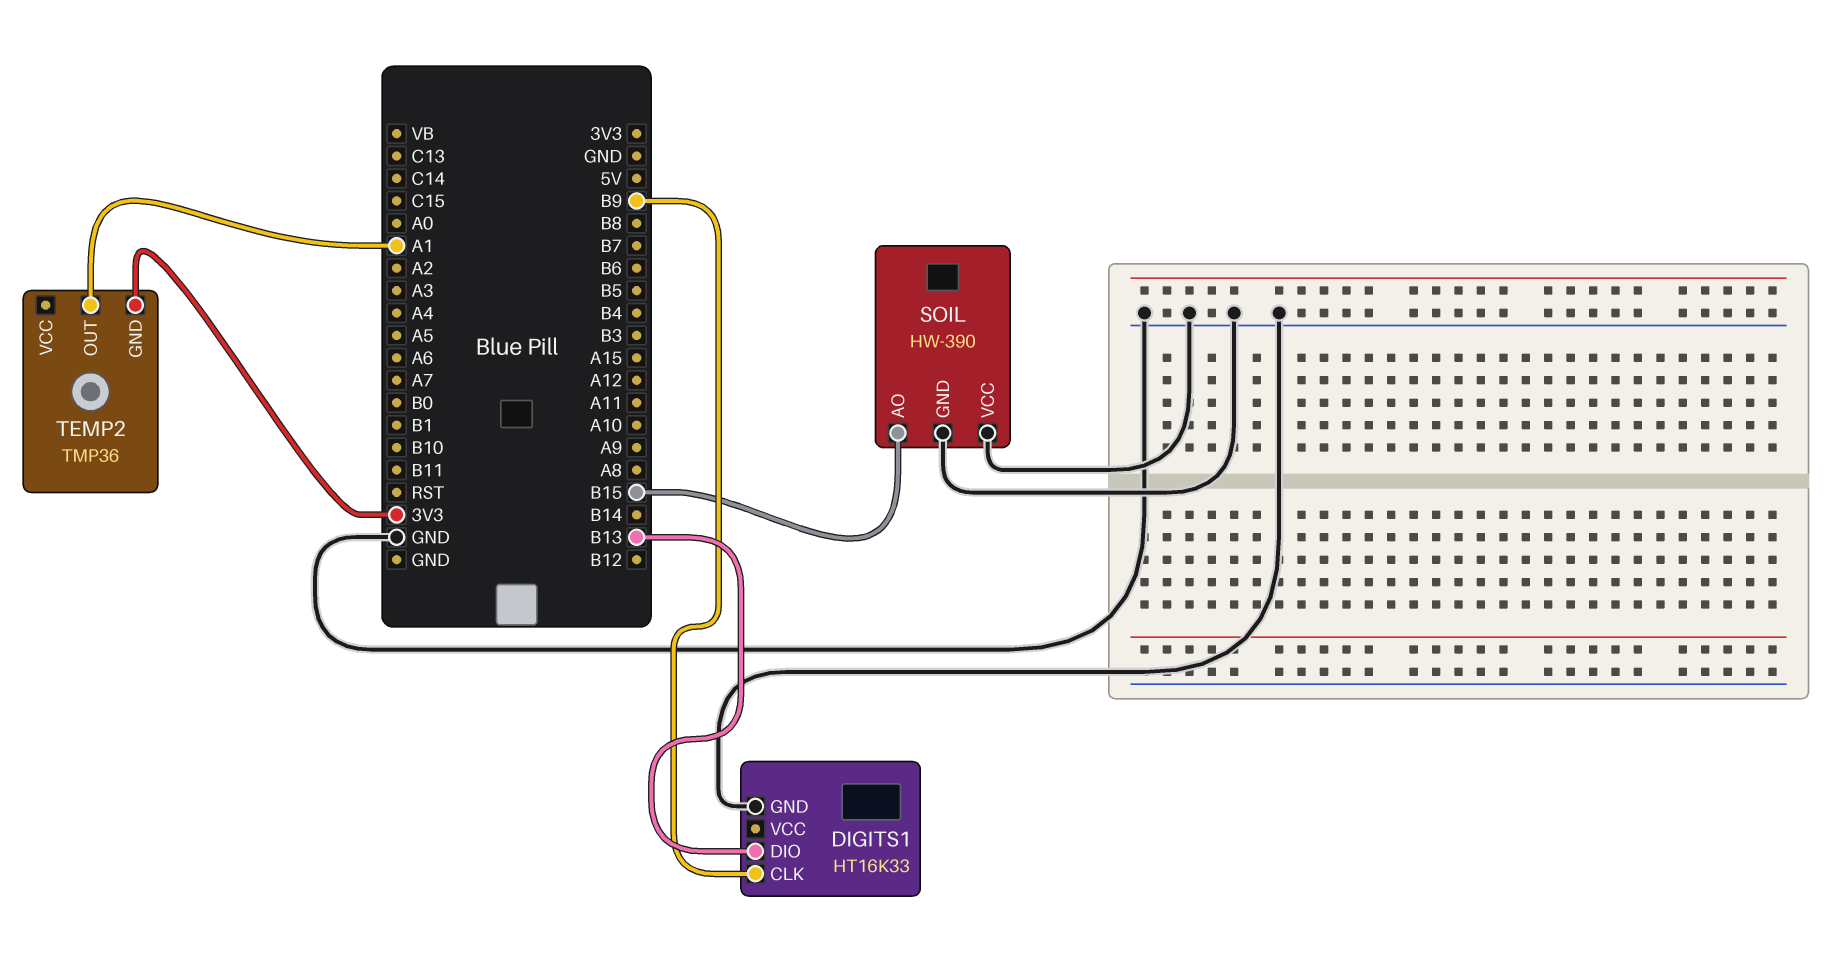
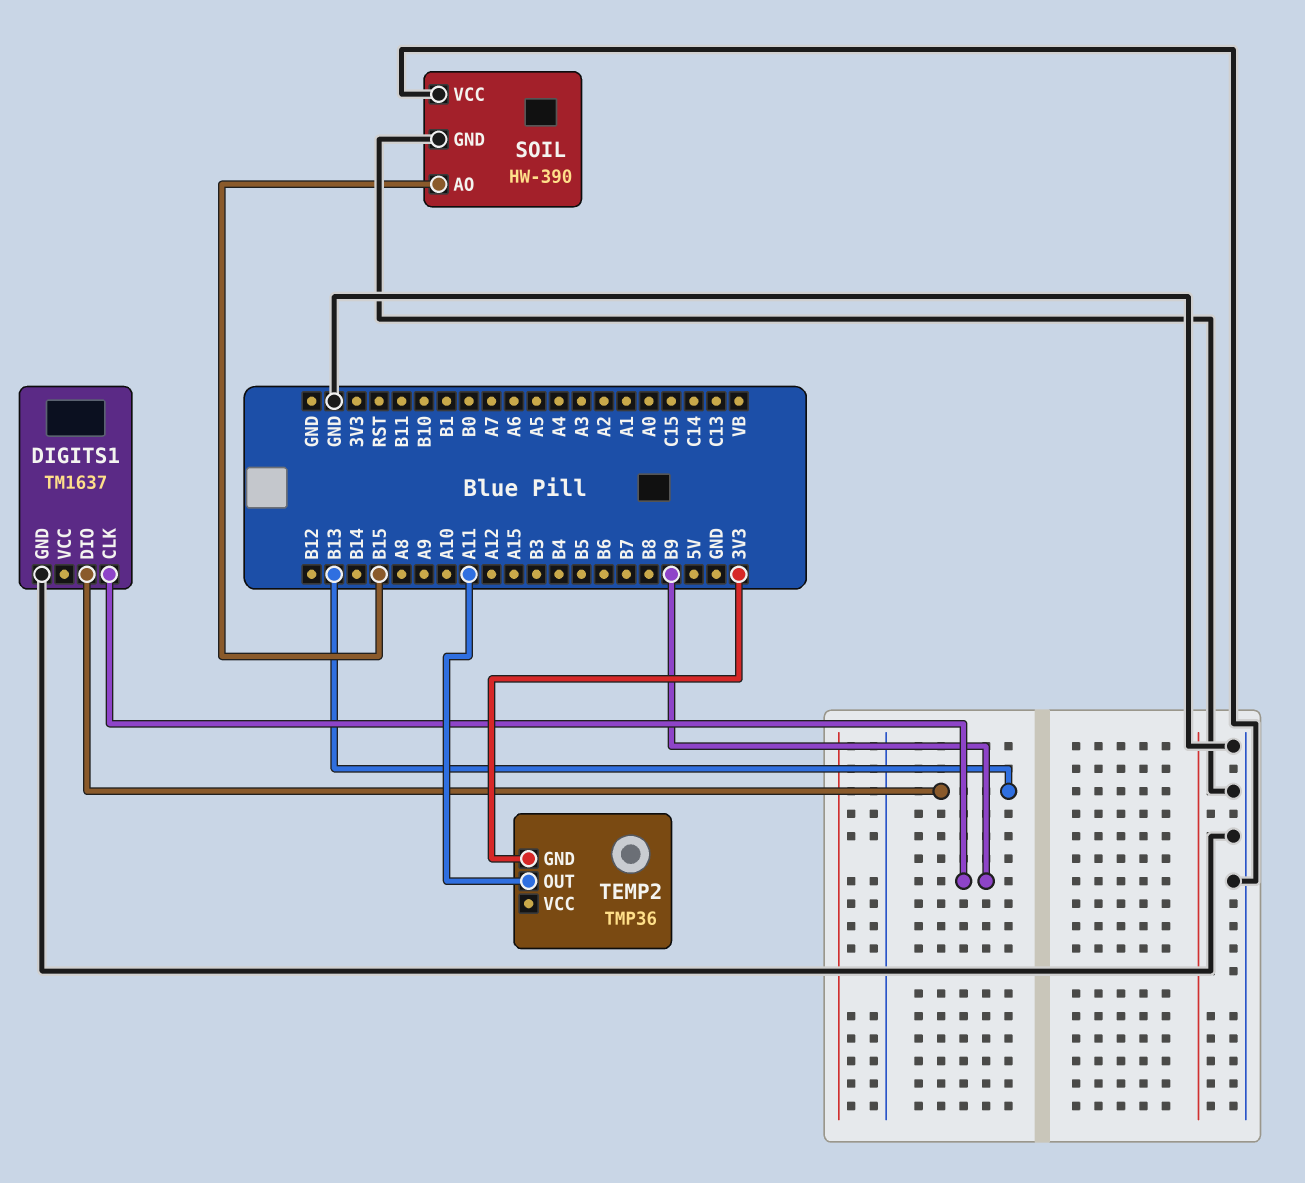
DIGITS1: HT16K33 -> TM1637
TEMP2 pin OUT: A1 -> A11

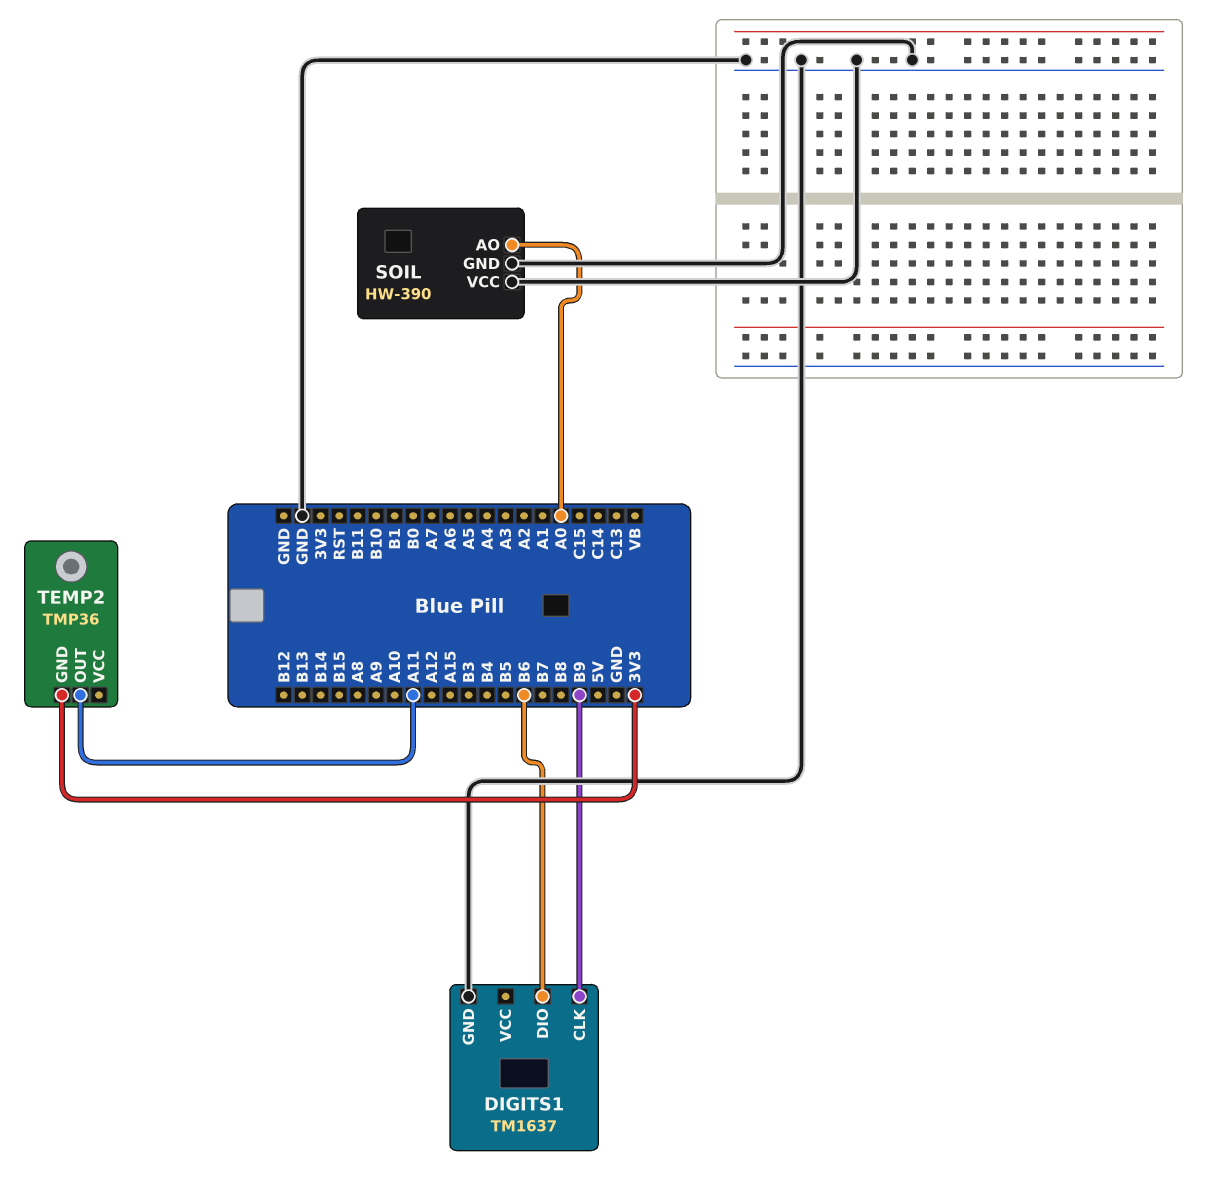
DIGITS1 pin DIO: B13 -> B6
SOIL pin AO: B15 -> A0

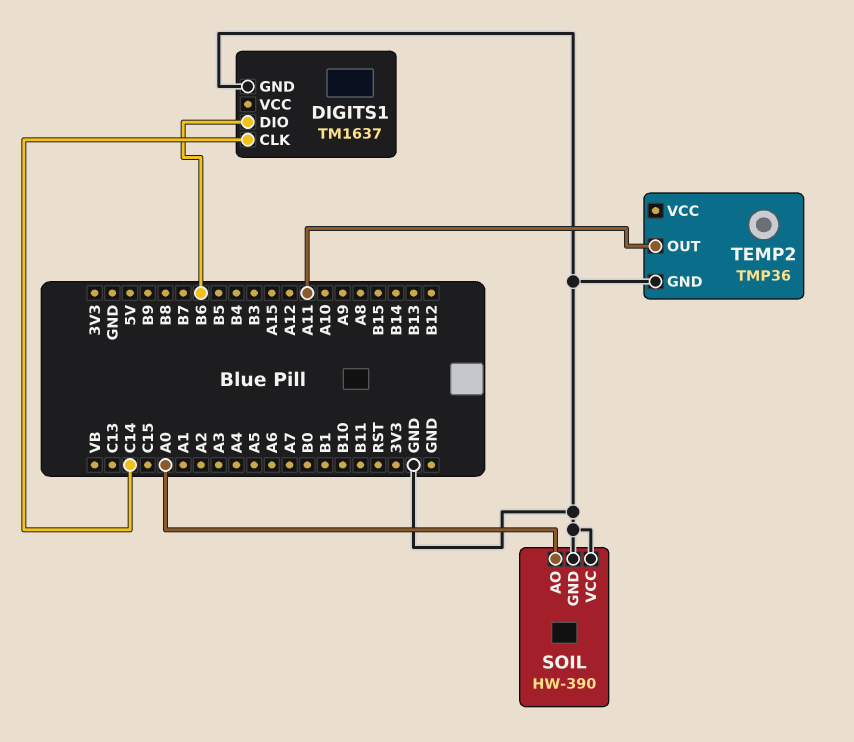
DIGITS1 pin CLK: B9 -> C14
TEMP2 pin GND: 3V3 -> GND

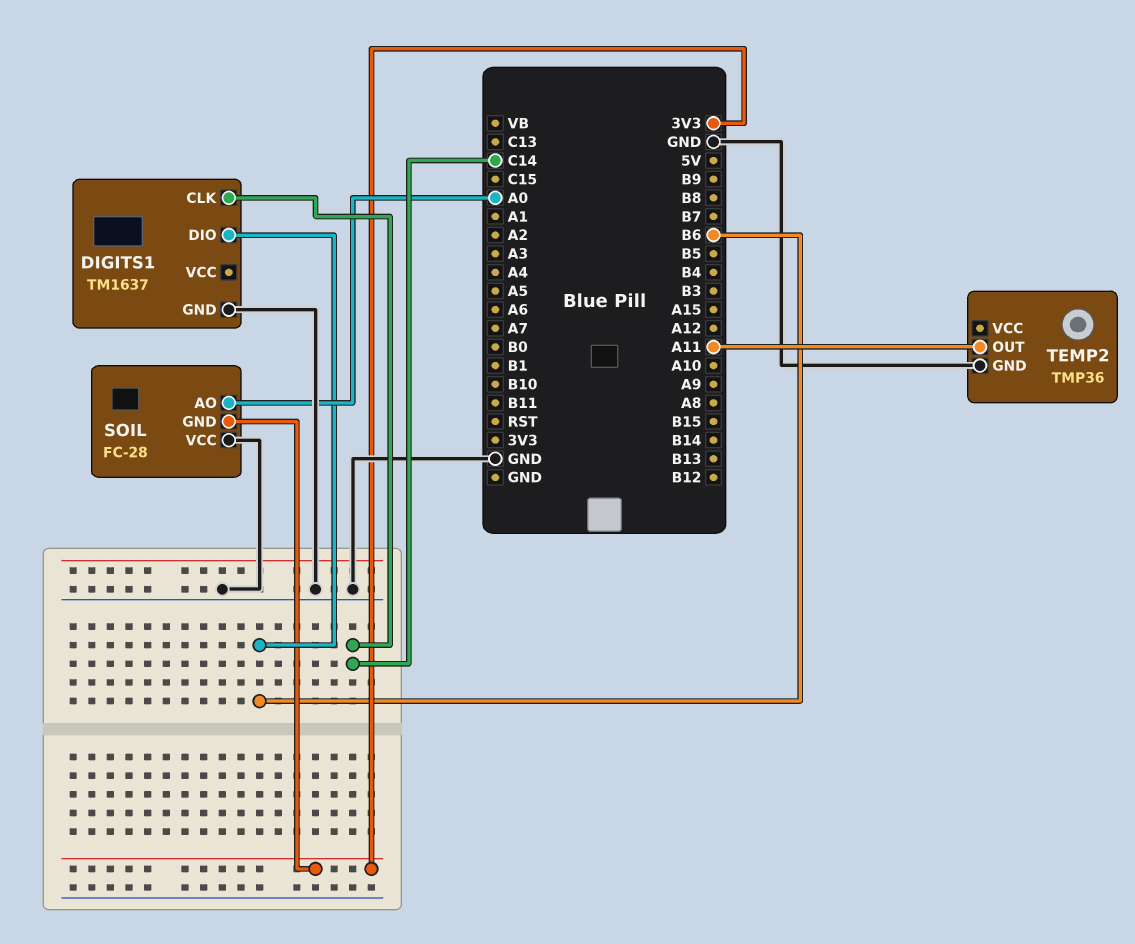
SOIL: HW-390 -> FC-28
SOIL pin GND: GND -> 3V3

